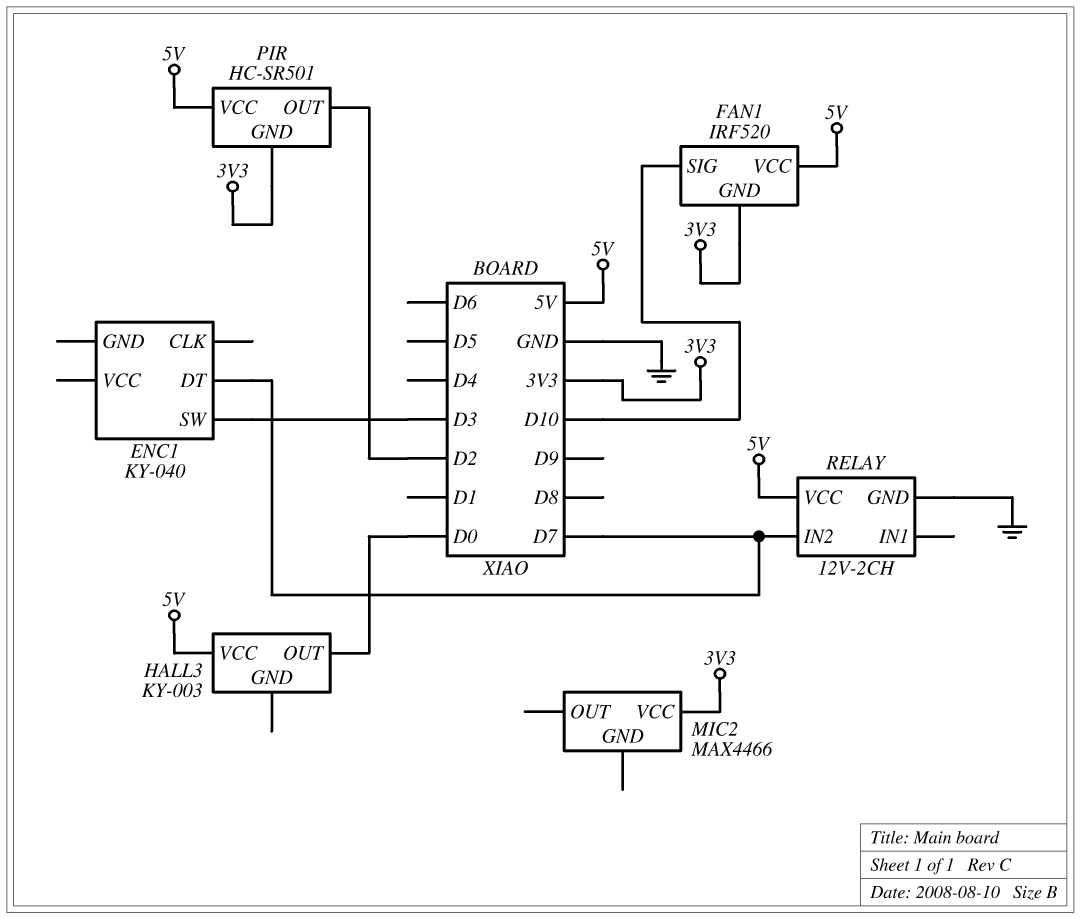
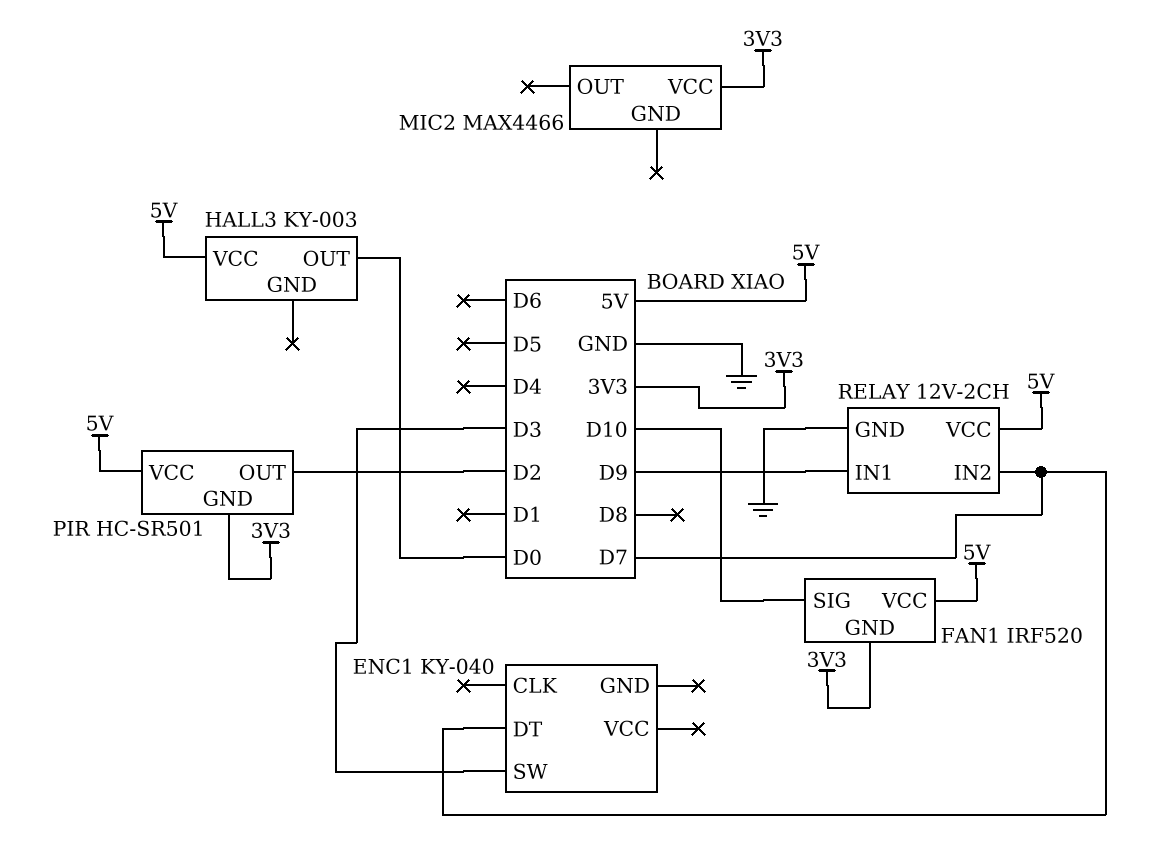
RELAY pin IN1: none -> D9

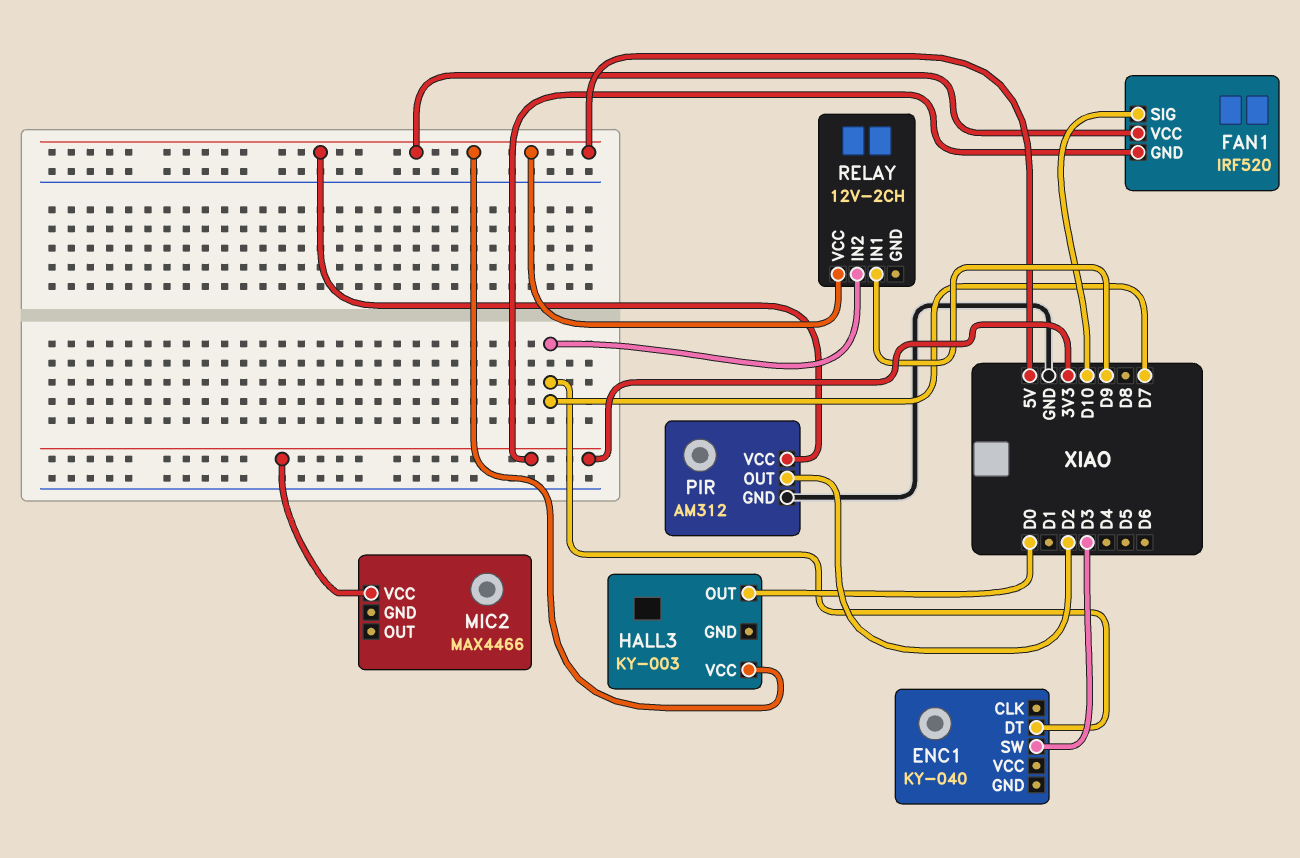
PIR: HC-SR501 -> AM312
PIR pin GND: 3V3 -> GND
RELAY pin GND: GND -> none

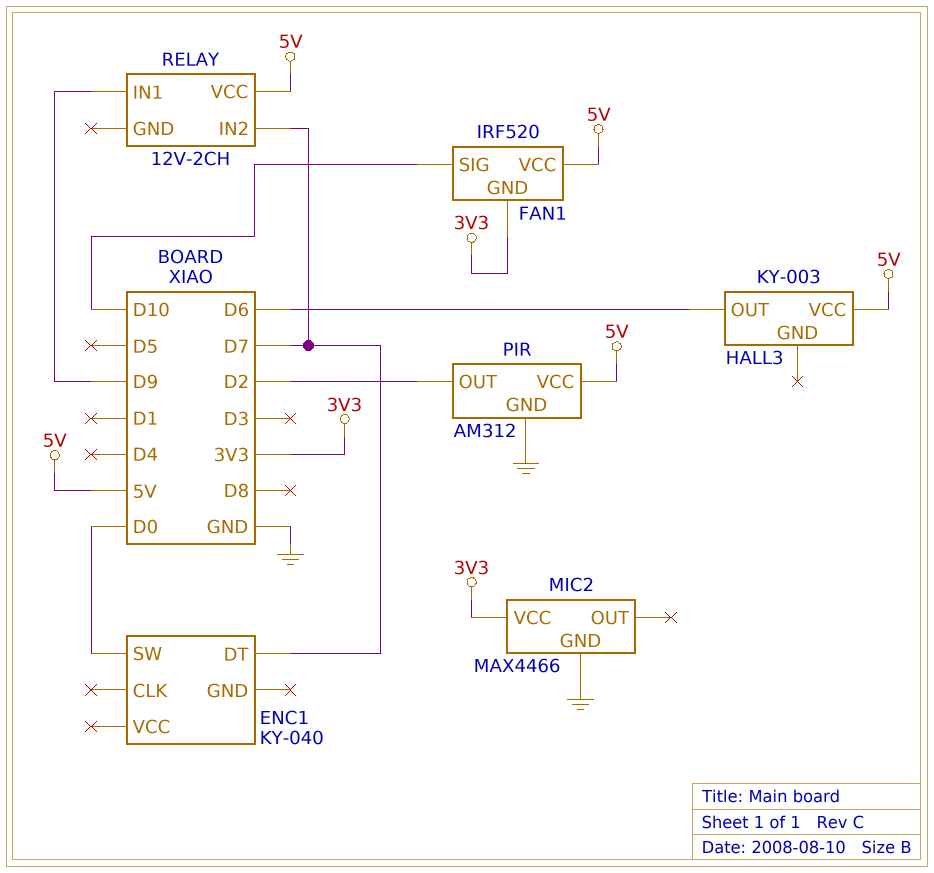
ENC1 pin SW: D3 -> D0
HALL3 pin OUT: D0 -> D6
MIC2 pin GND: none -> GND

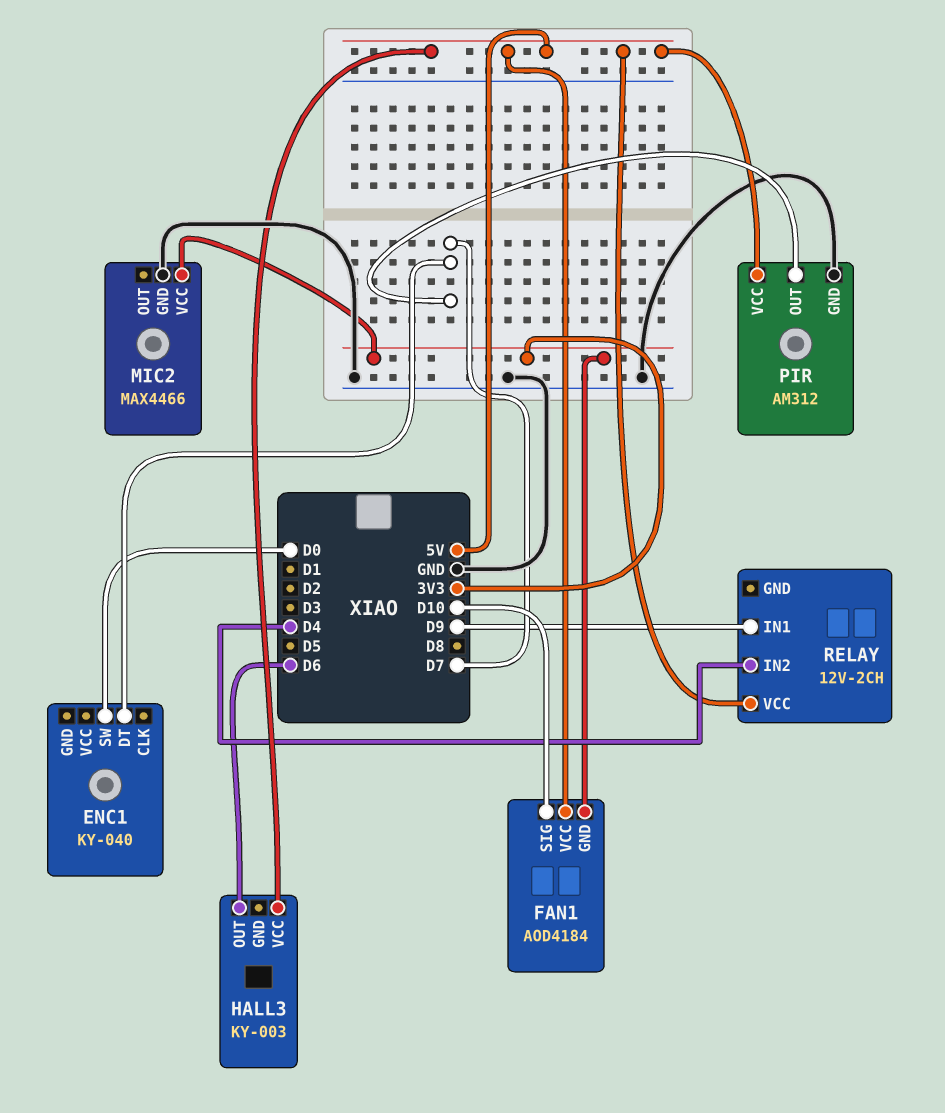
FAN1: IRF520 -> AOD4184
PIR pin OUT: D2 -> D7
RELAY pin IN2: D7 -> D4

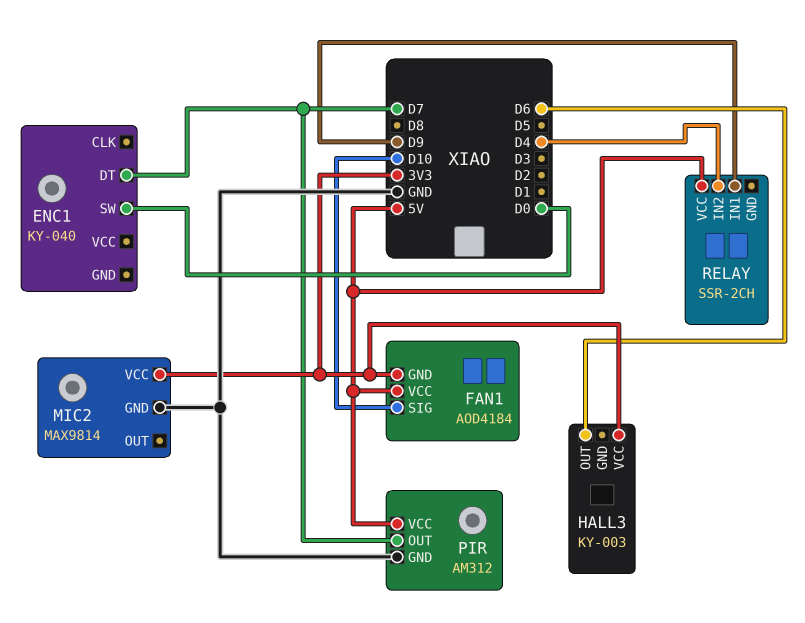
HALL3 pin VCC: 5V -> 3V3
MIC2: MAX4466 -> MAX9814
RELAY: 12V-2CH -> SSR-2CH

